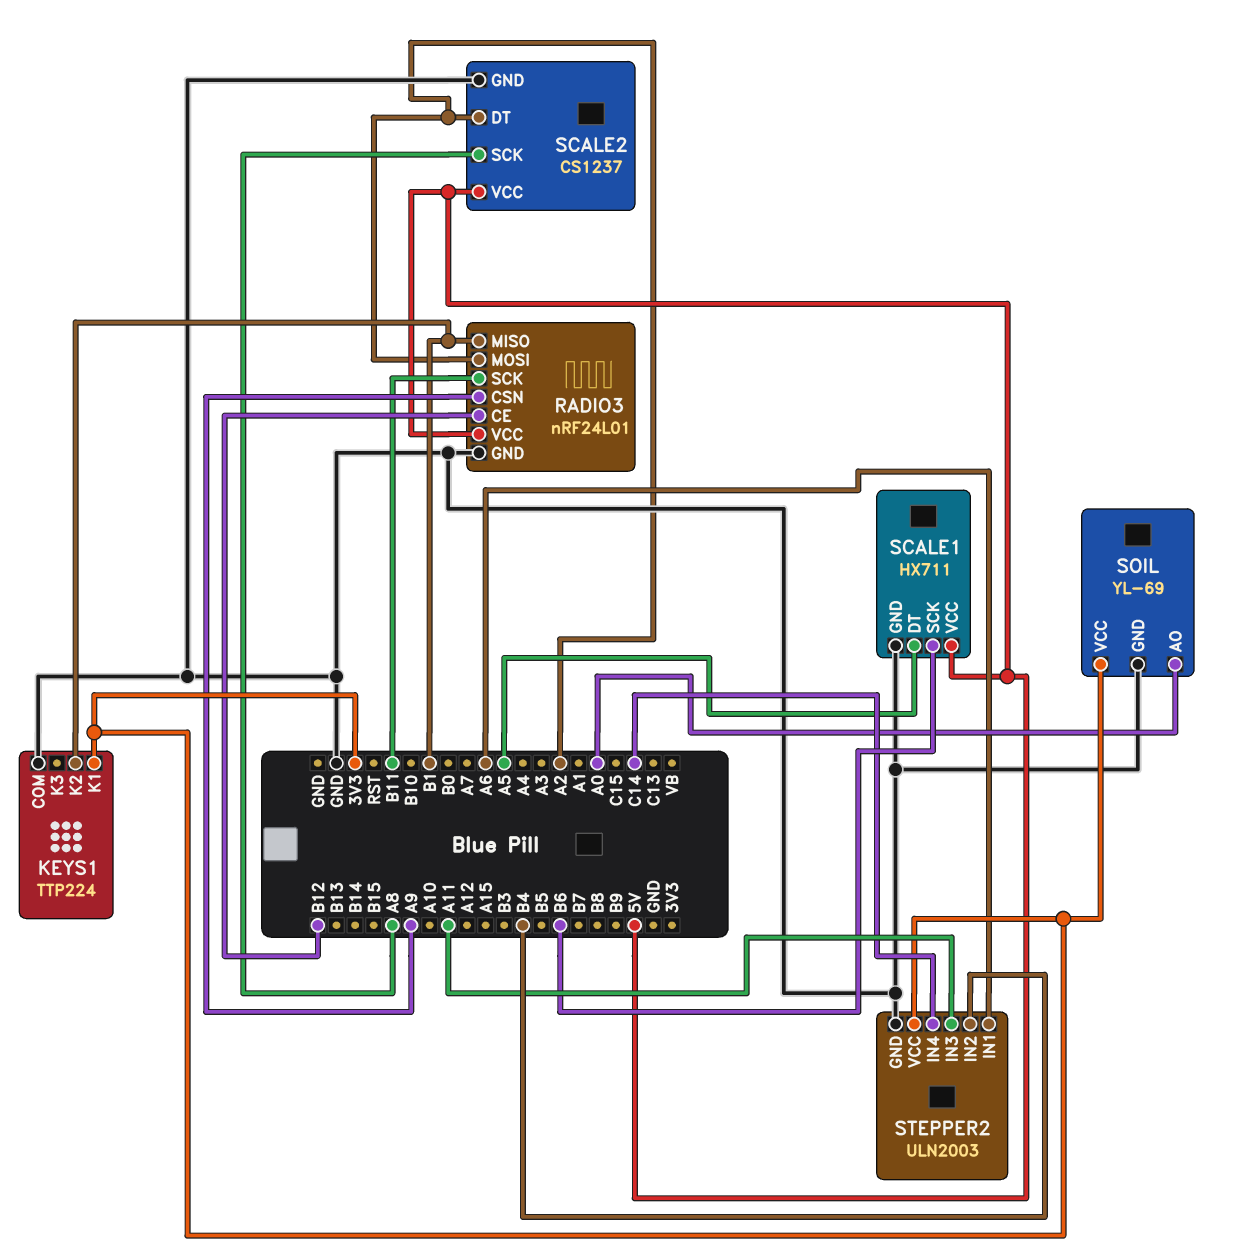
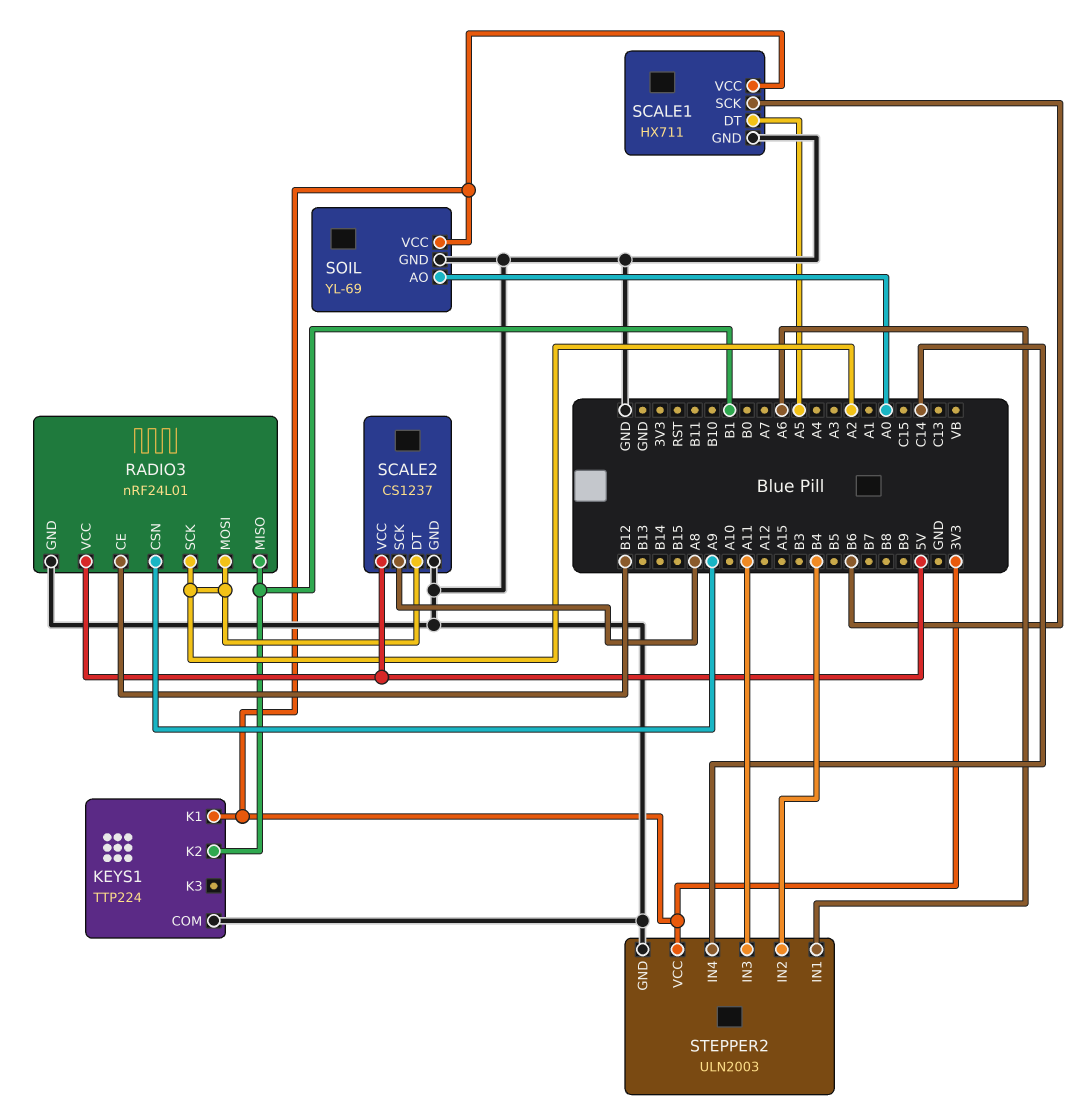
RADIO3 pin SCK: B11 -> A2
SCALE1 pin VCC: 5V -> 3V3

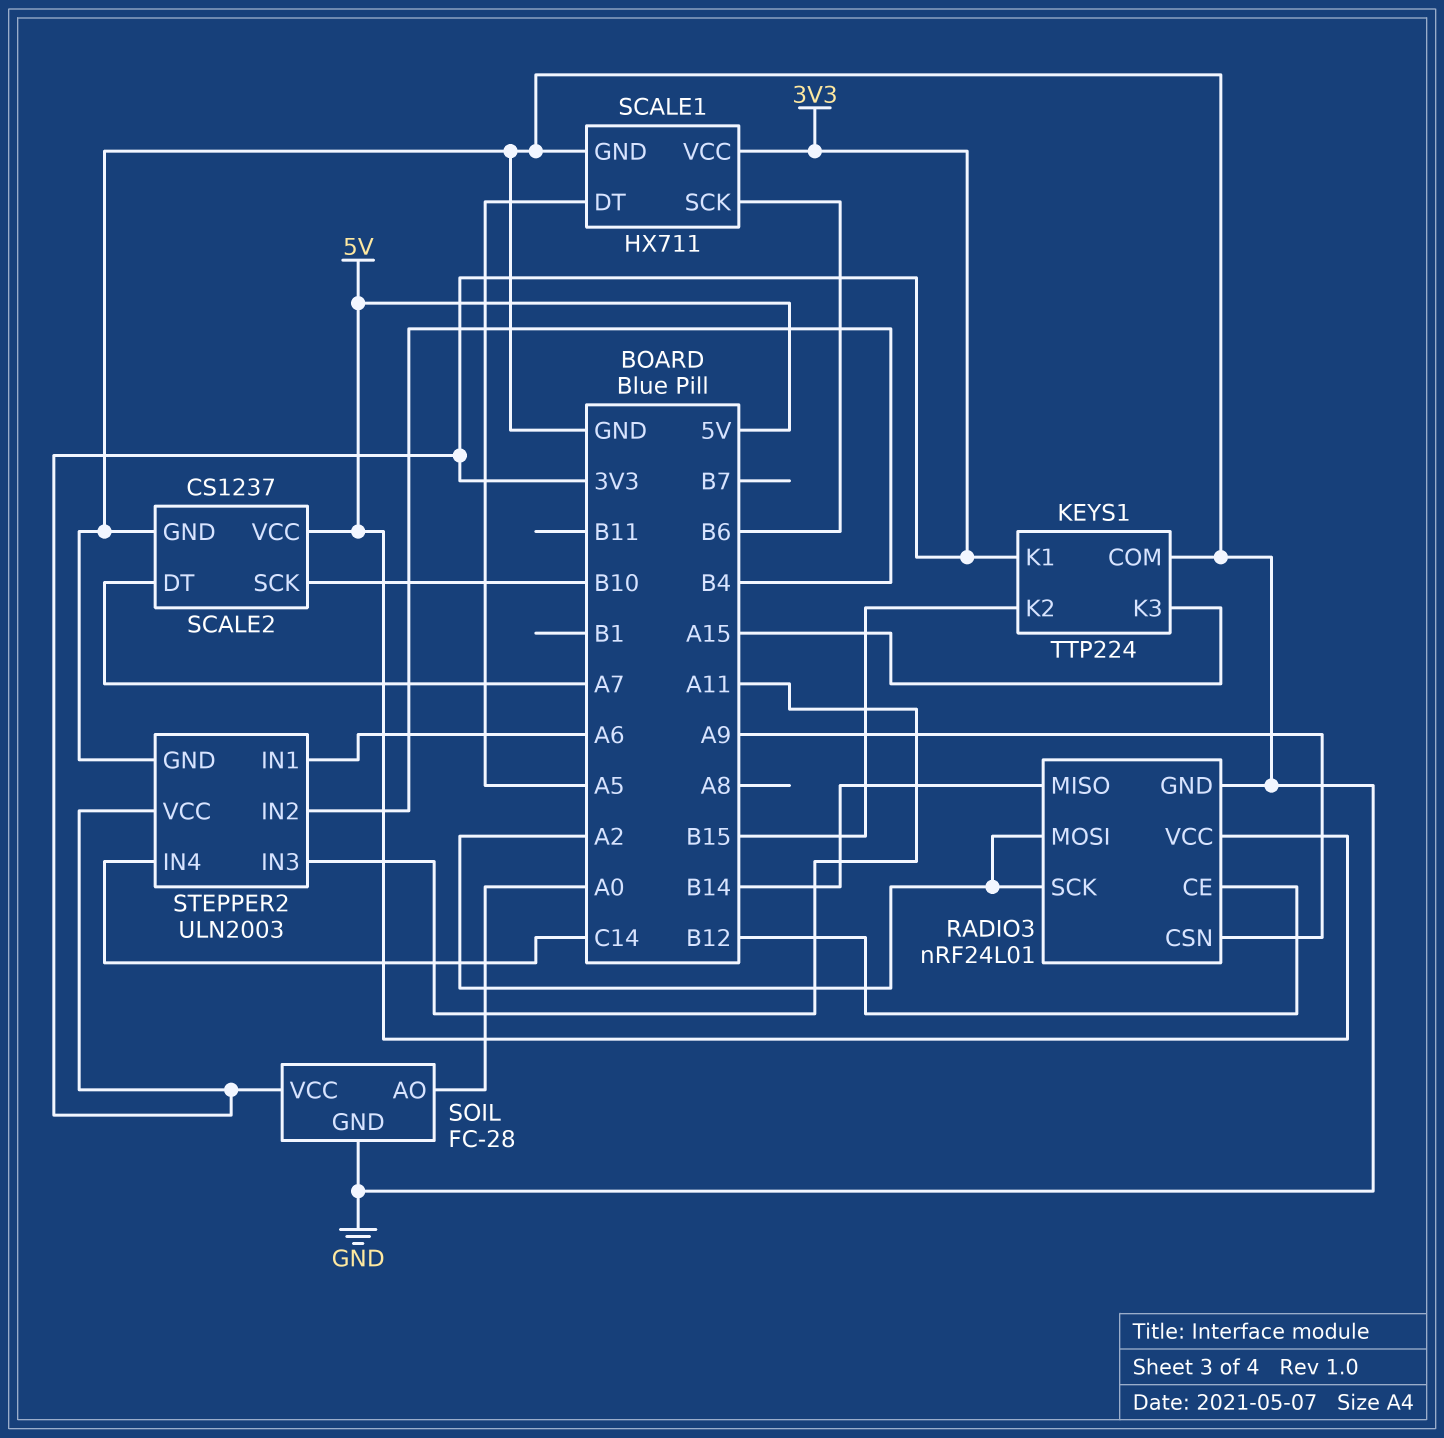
KEYS1 pin K2: B1 -> B15
KEYS1 pin K3: none -> A15
RADIO3 pin MISO: B1 -> B14
SCALE2 pin DT: A2 -> A7
SCALE2 pin SCK: A8 -> B10
SOIL: YL-69 -> FC-28

